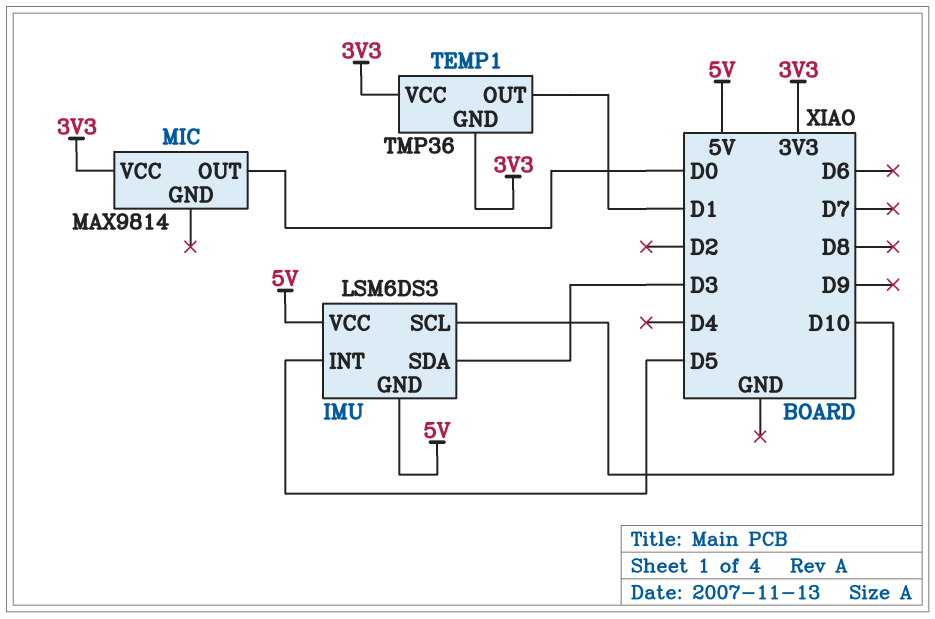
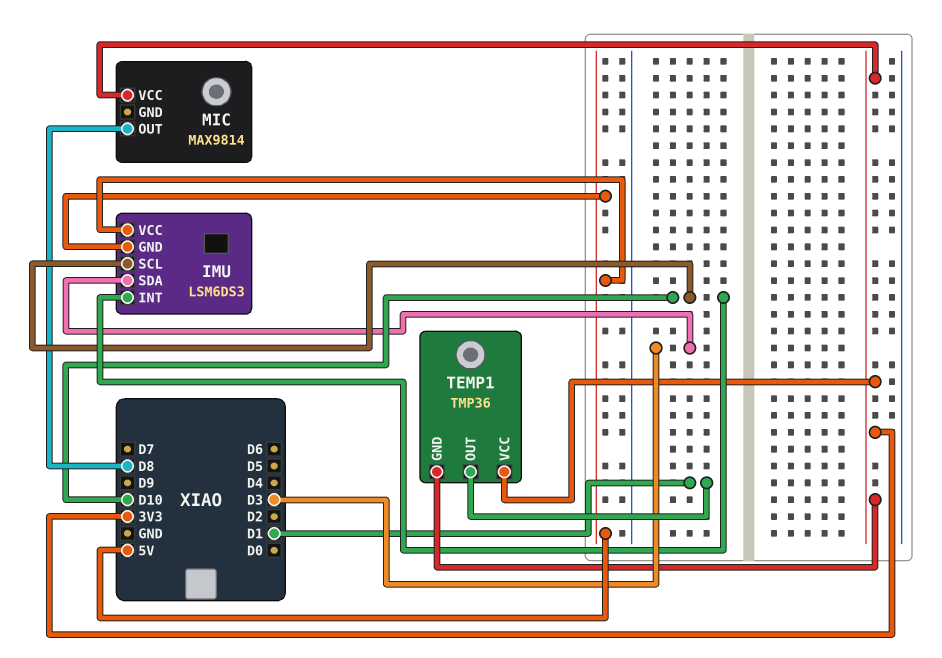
IMU pin INT: D5 -> D10
MIC pin OUT: D0 -> D8

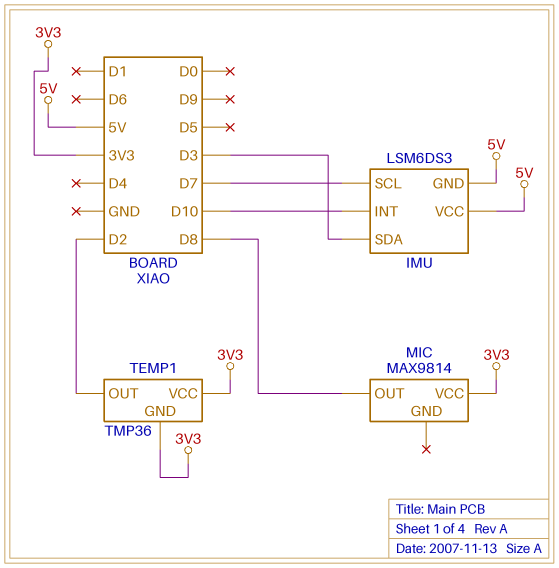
IMU pin SCL: D10 -> D7
TEMP1 pin OUT: D1 -> D2

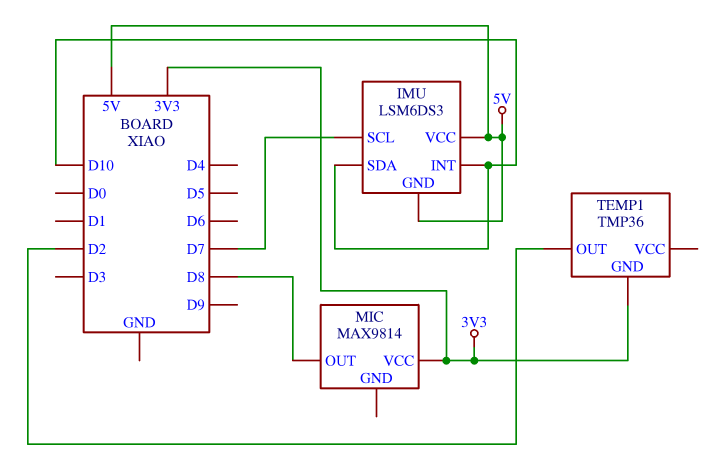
IMU pin SDA: D3 -> D10
TEMP1 pin VCC: 3V3 -> none

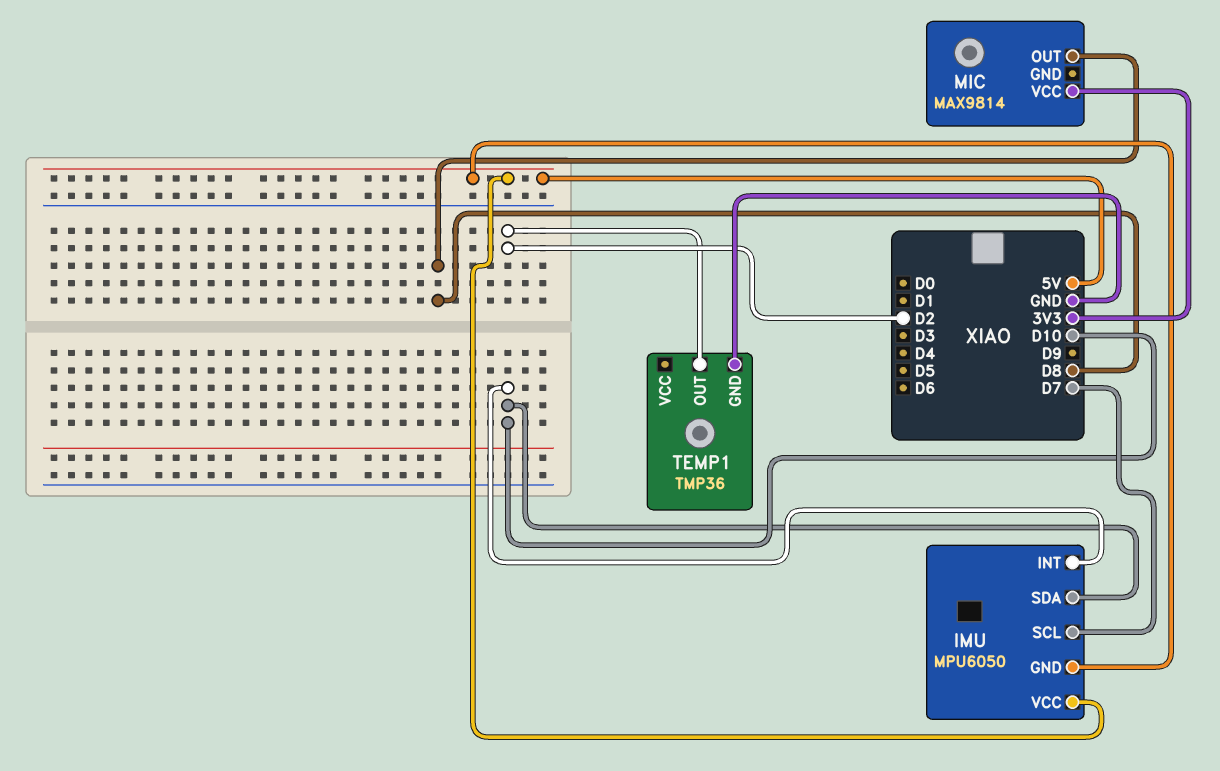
IMU: LSM6DS3 -> MPU6050
TEMP1 pin GND: 3V3 -> GND

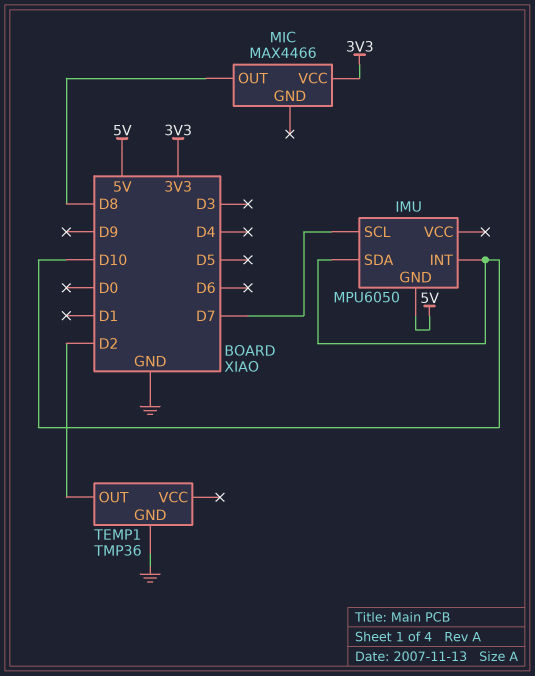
IMU pin VCC: 5V -> none
MIC: MAX9814 -> MAX4466

